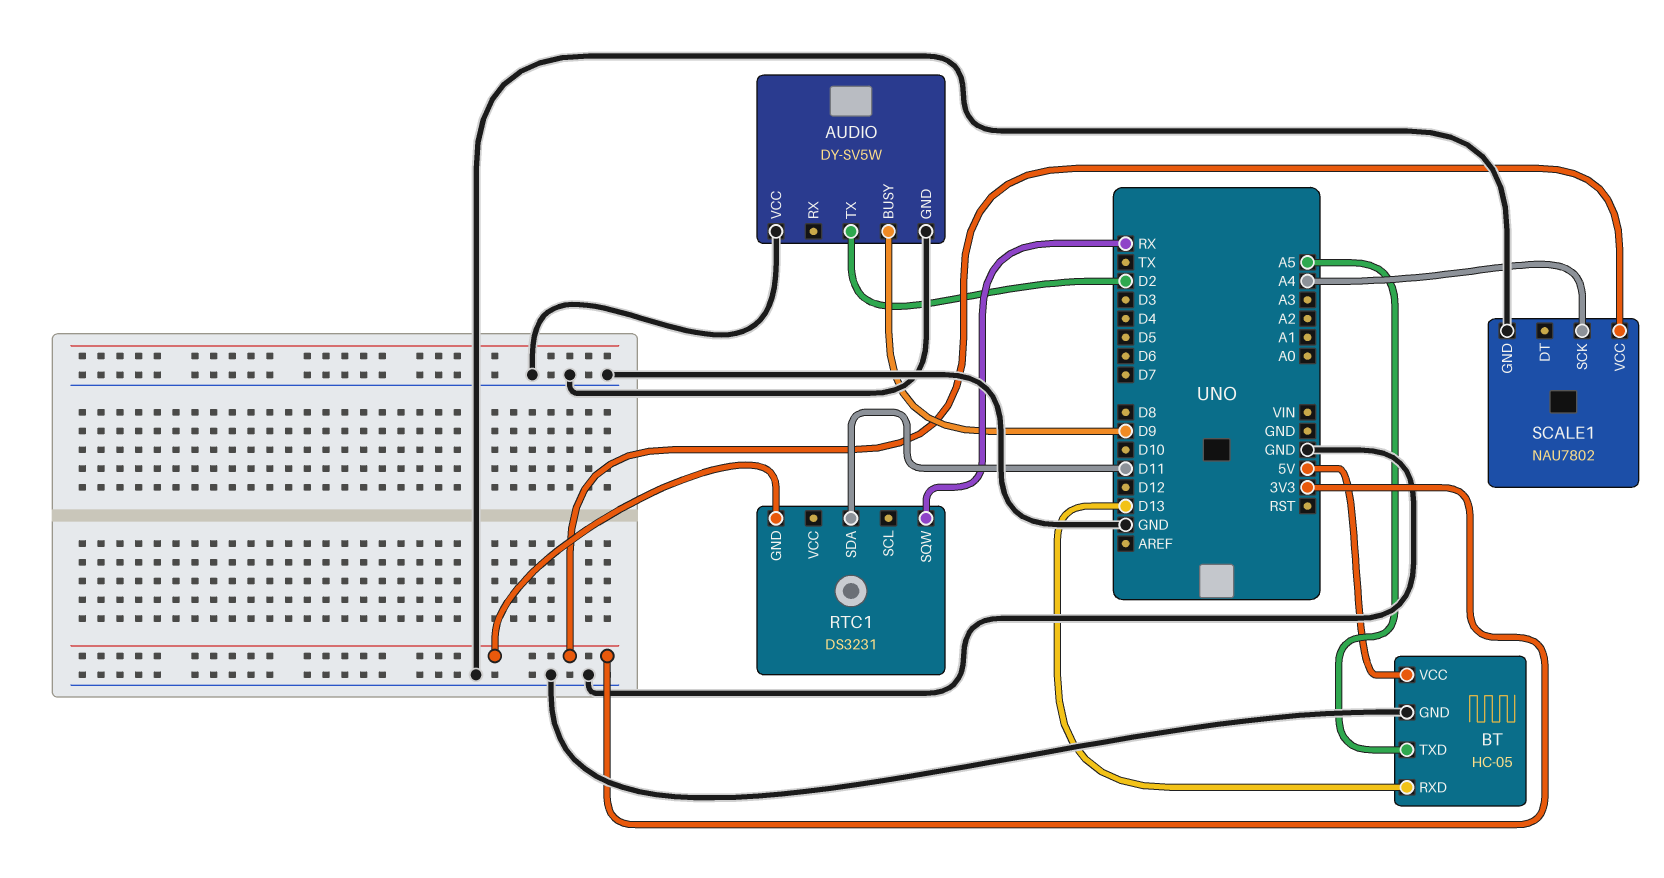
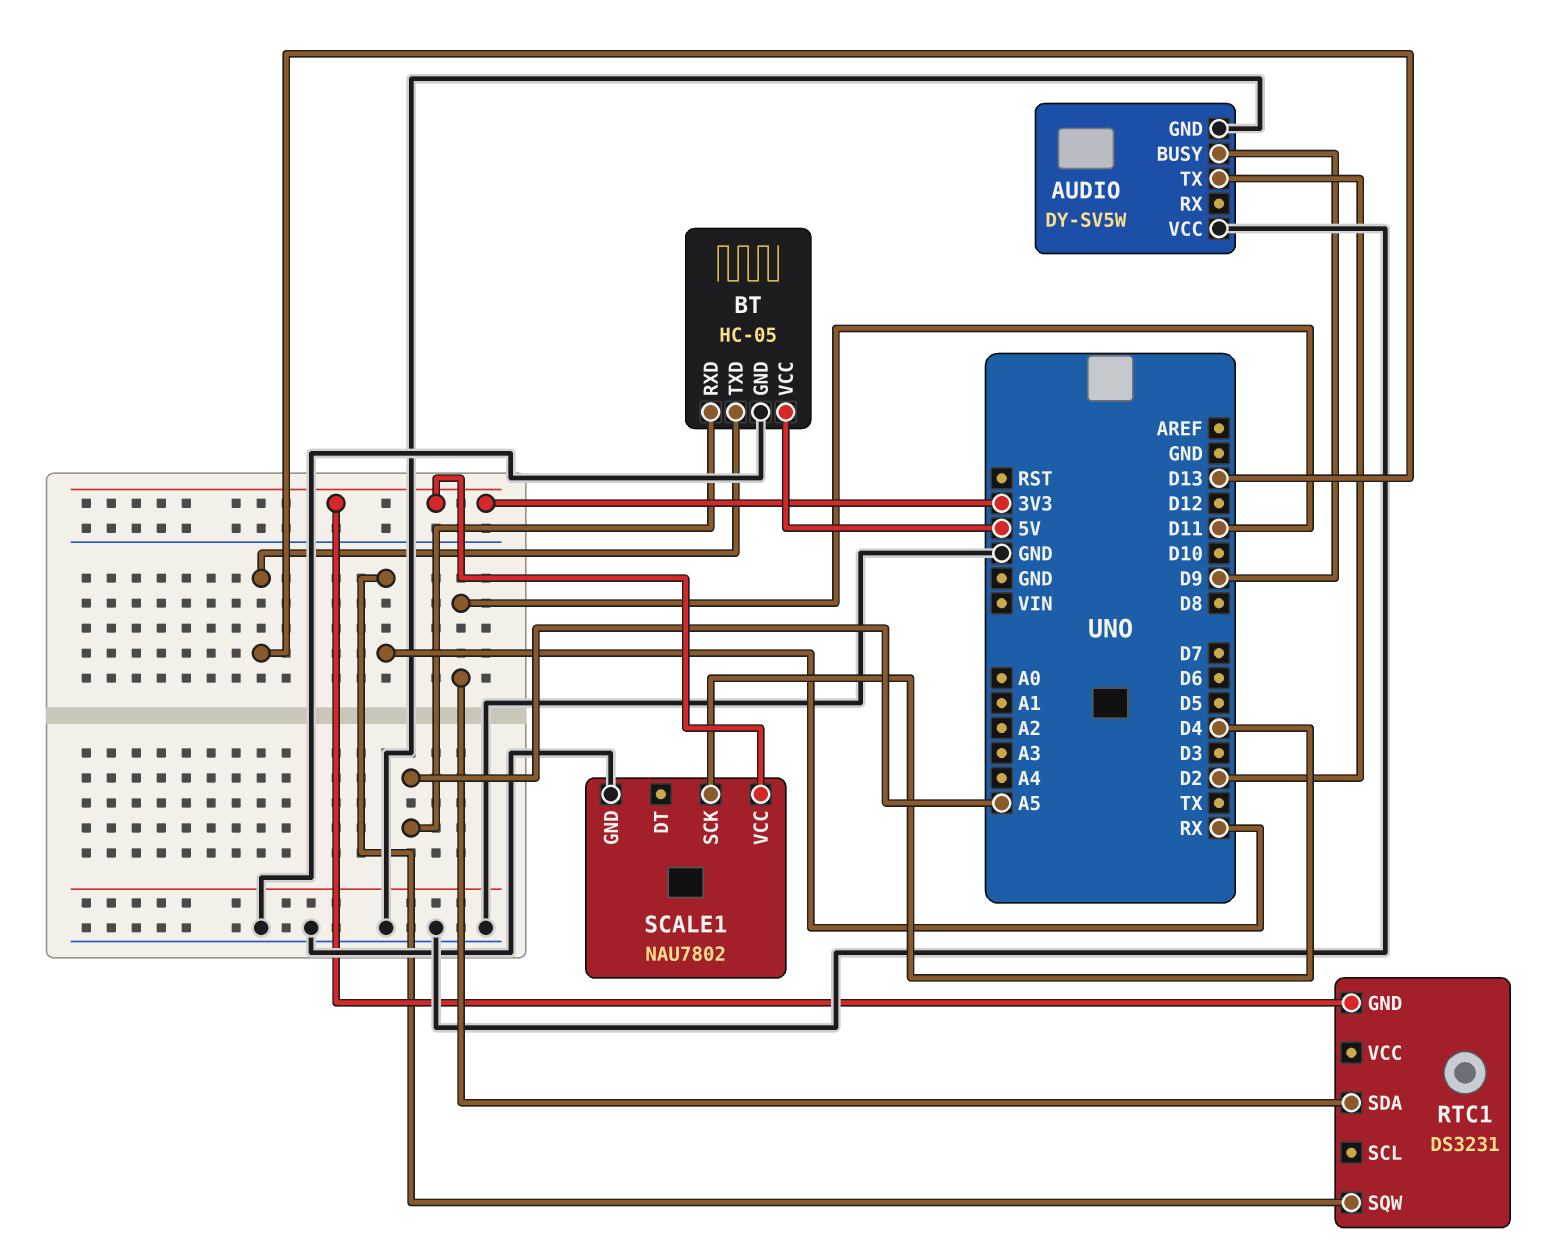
BT pin RXD: D13 -> A5
BT pin TXD: A5 -> D13
SCALE1 pin SCK: A4 -> D4

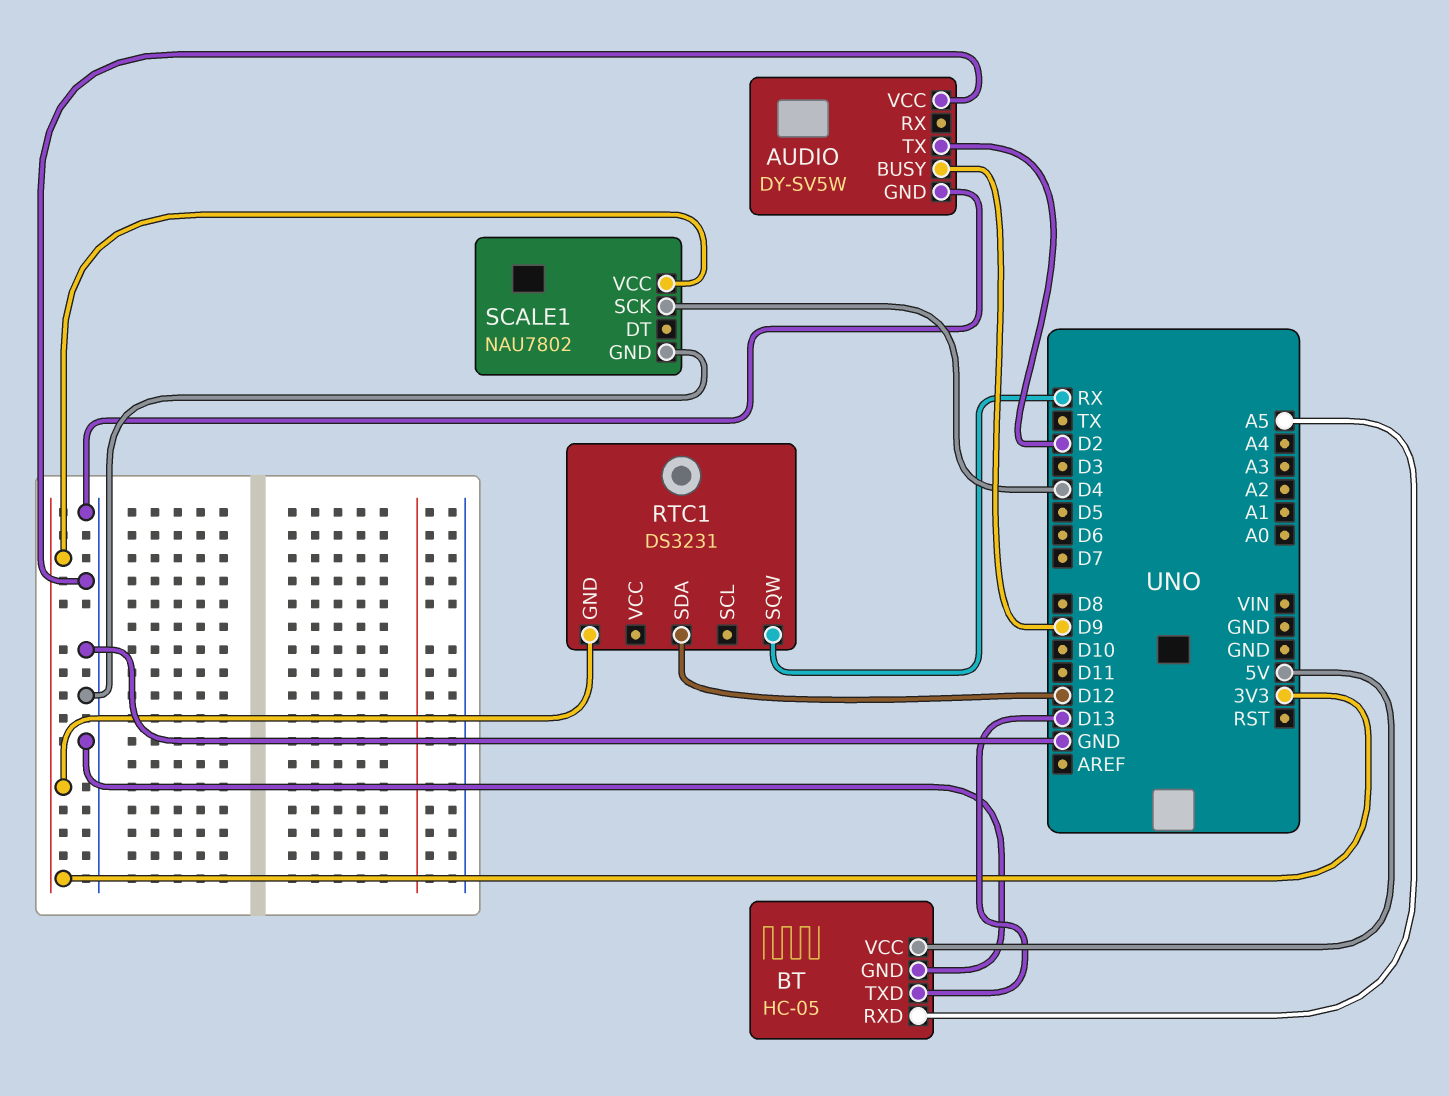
RTC1 pin SDA: D11 -> D12

